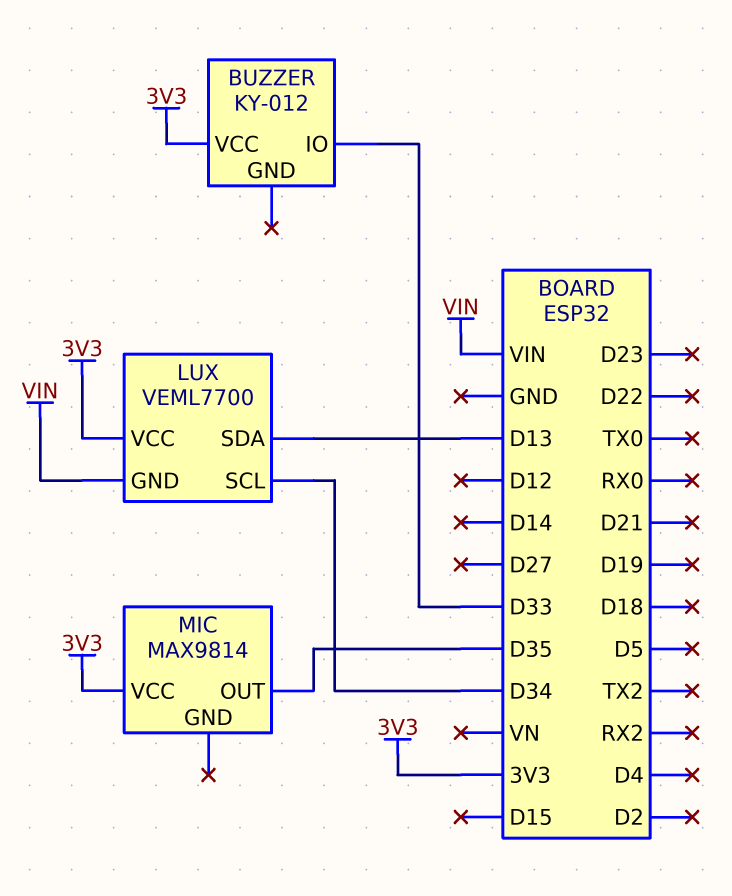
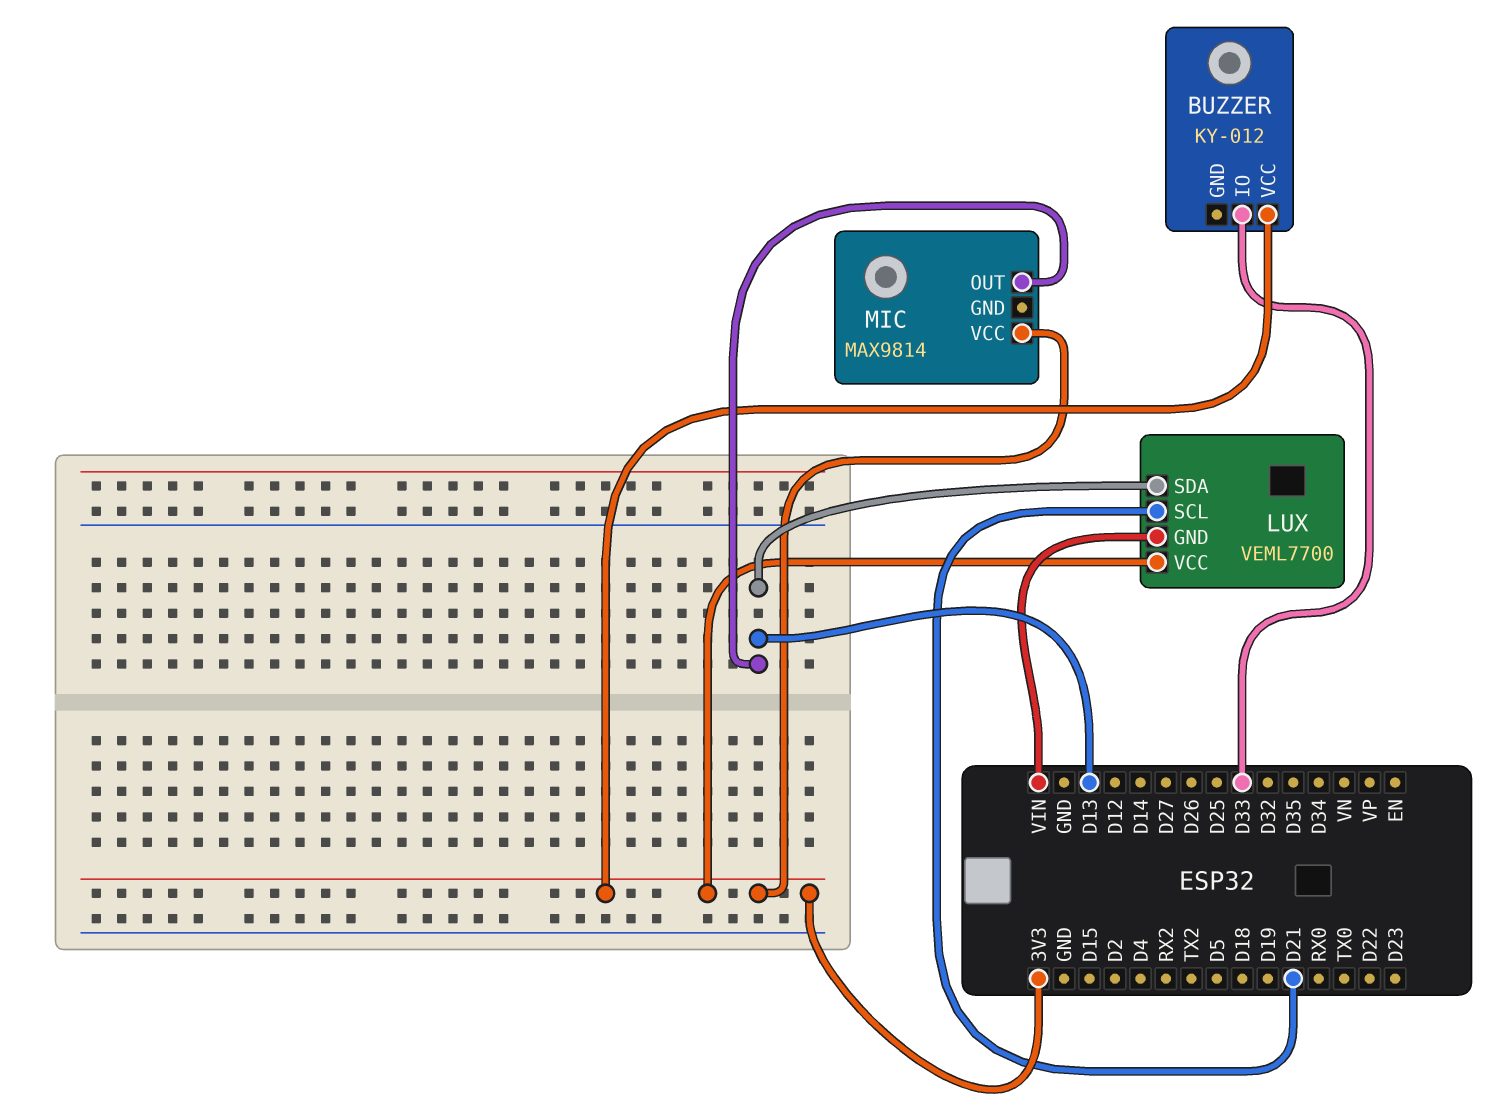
LUX pin SCL: D34 -> D21
MIC pin OUT: D35 -> D13

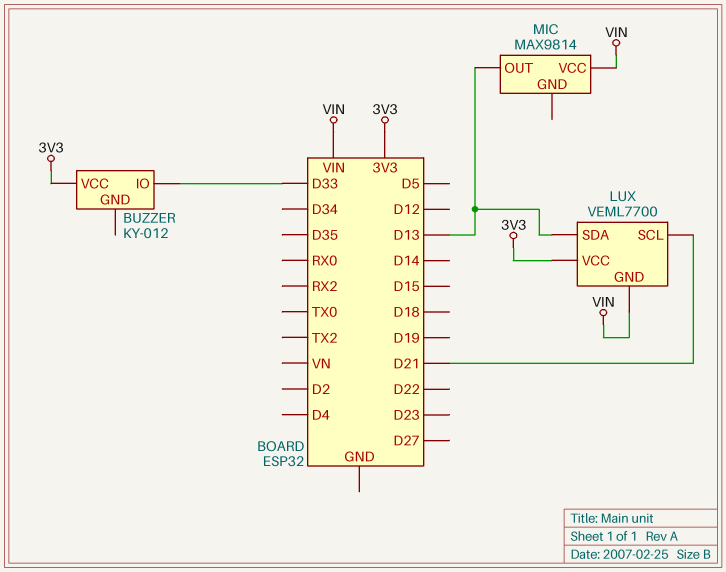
MIC pin VCC: 3V3 -> VIN

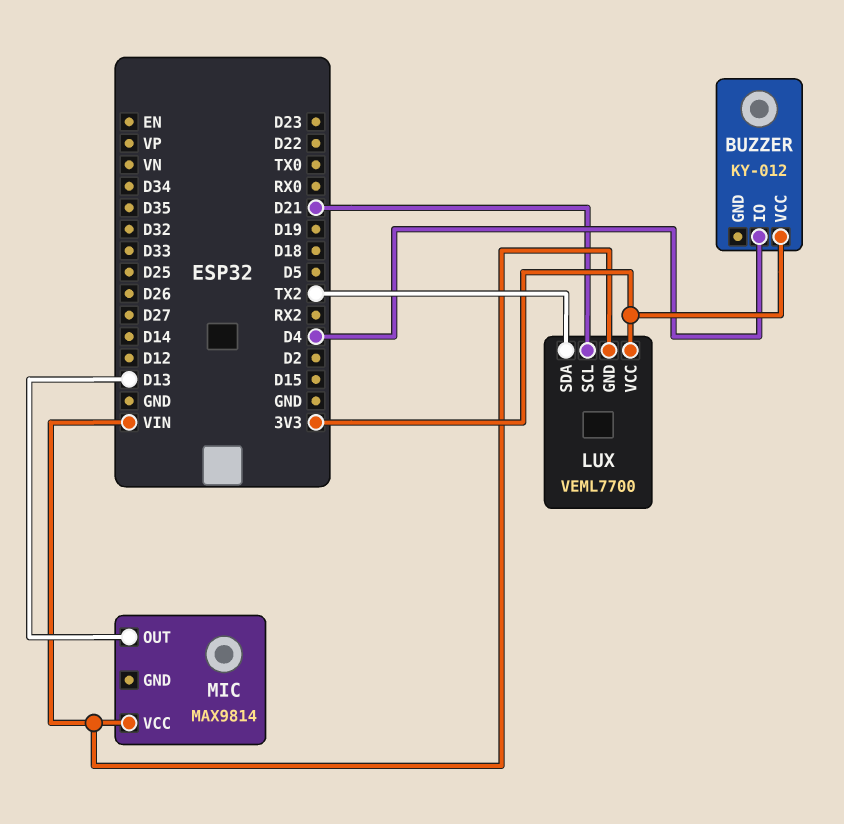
BUZZER pin IO: D33 -> D4
LUX pin SDA: D13 -> TX2

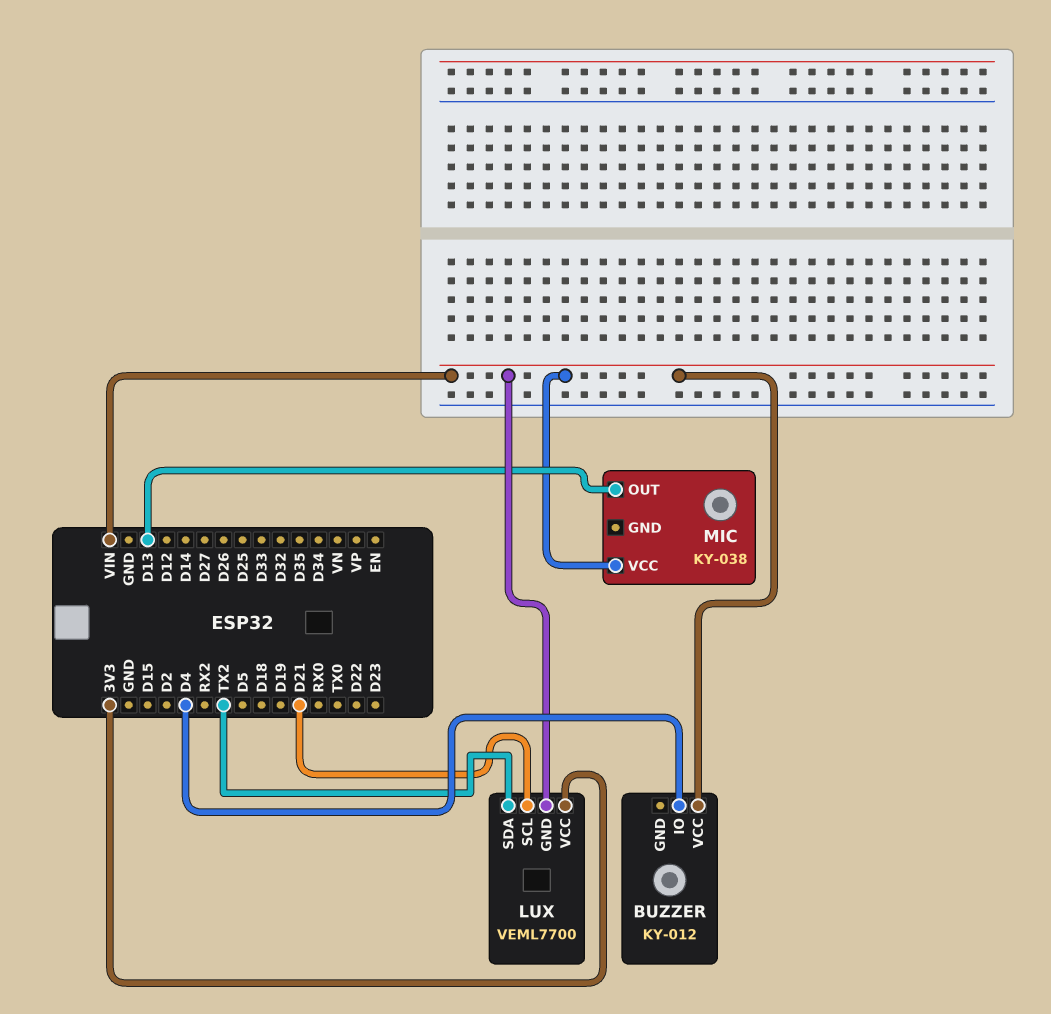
BUZZER pin VCC: 3V3 -> VIN
MIC: MAX9814 -> KY-038

